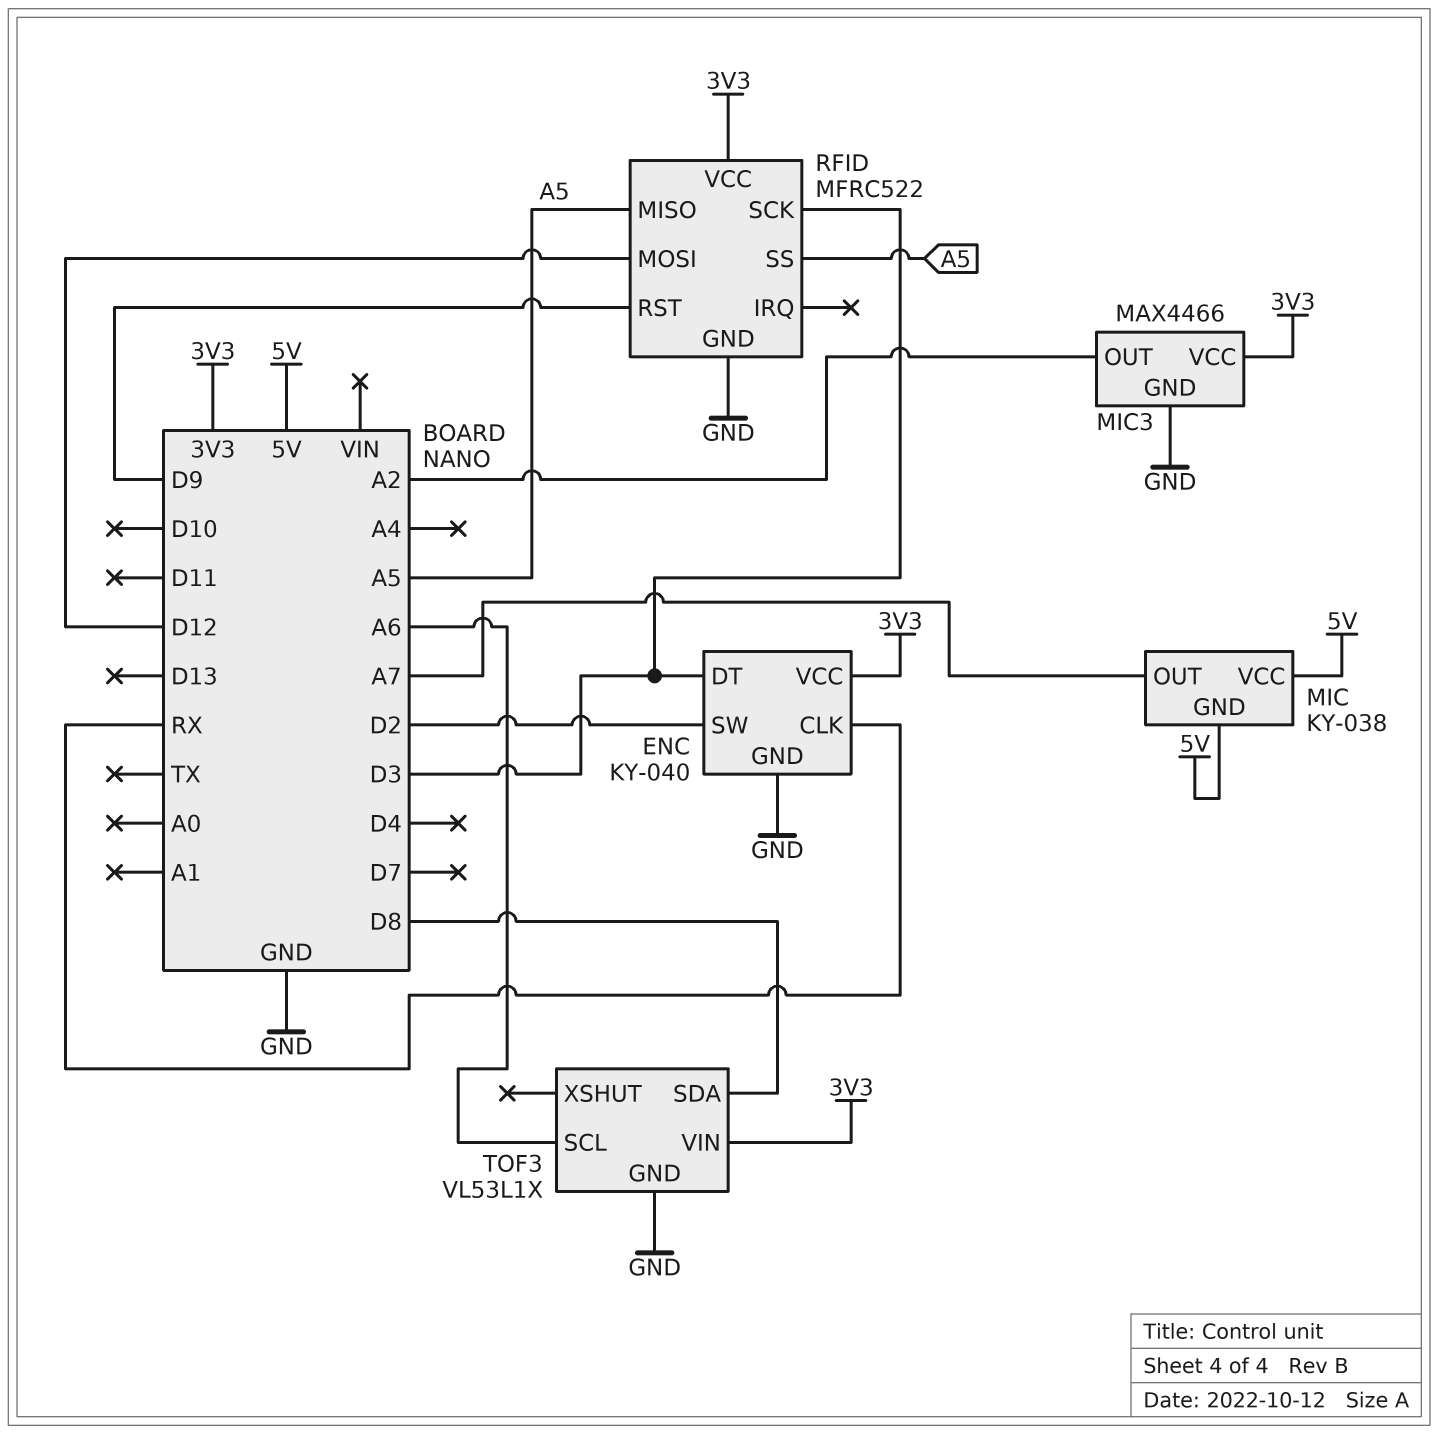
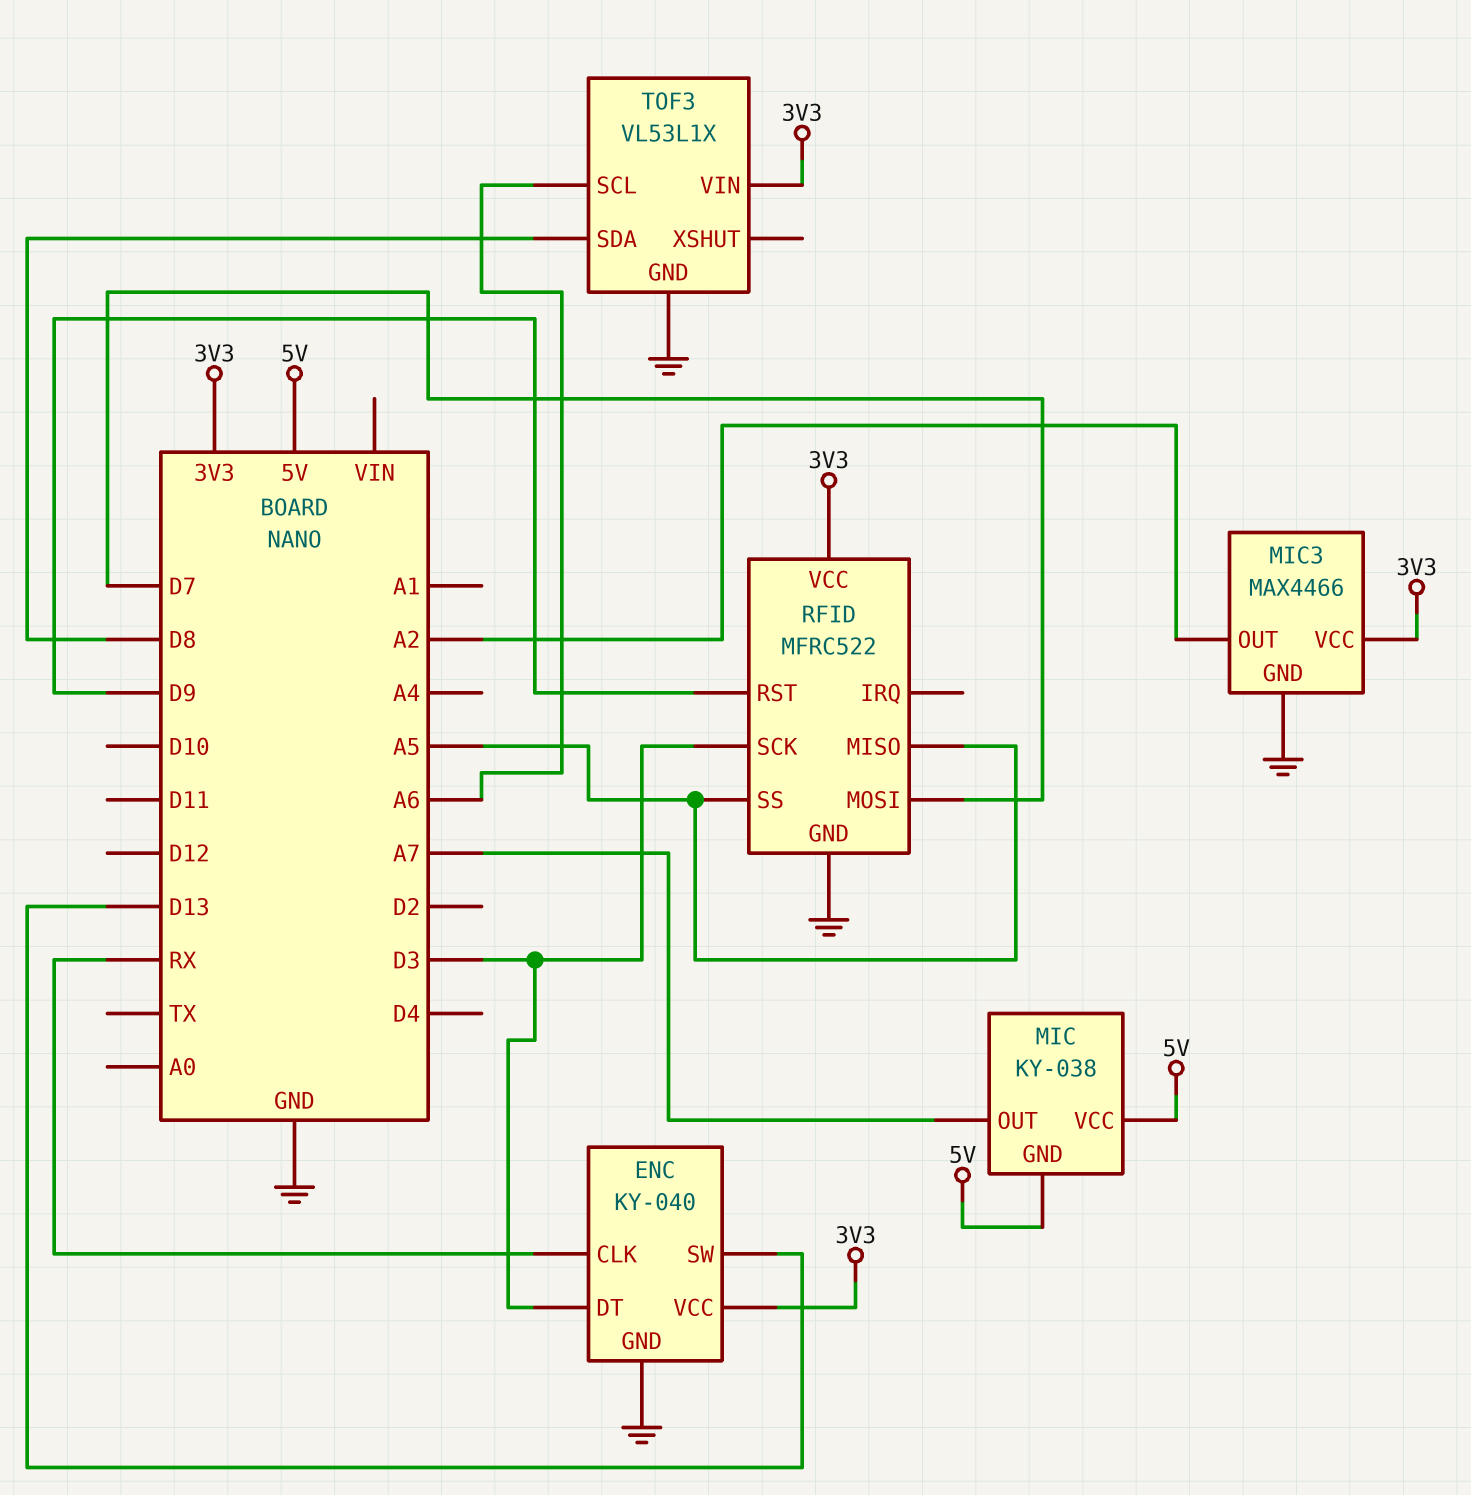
ENC pin SW: D2 -> D13
RFID pin MOSI: D12 -> D7

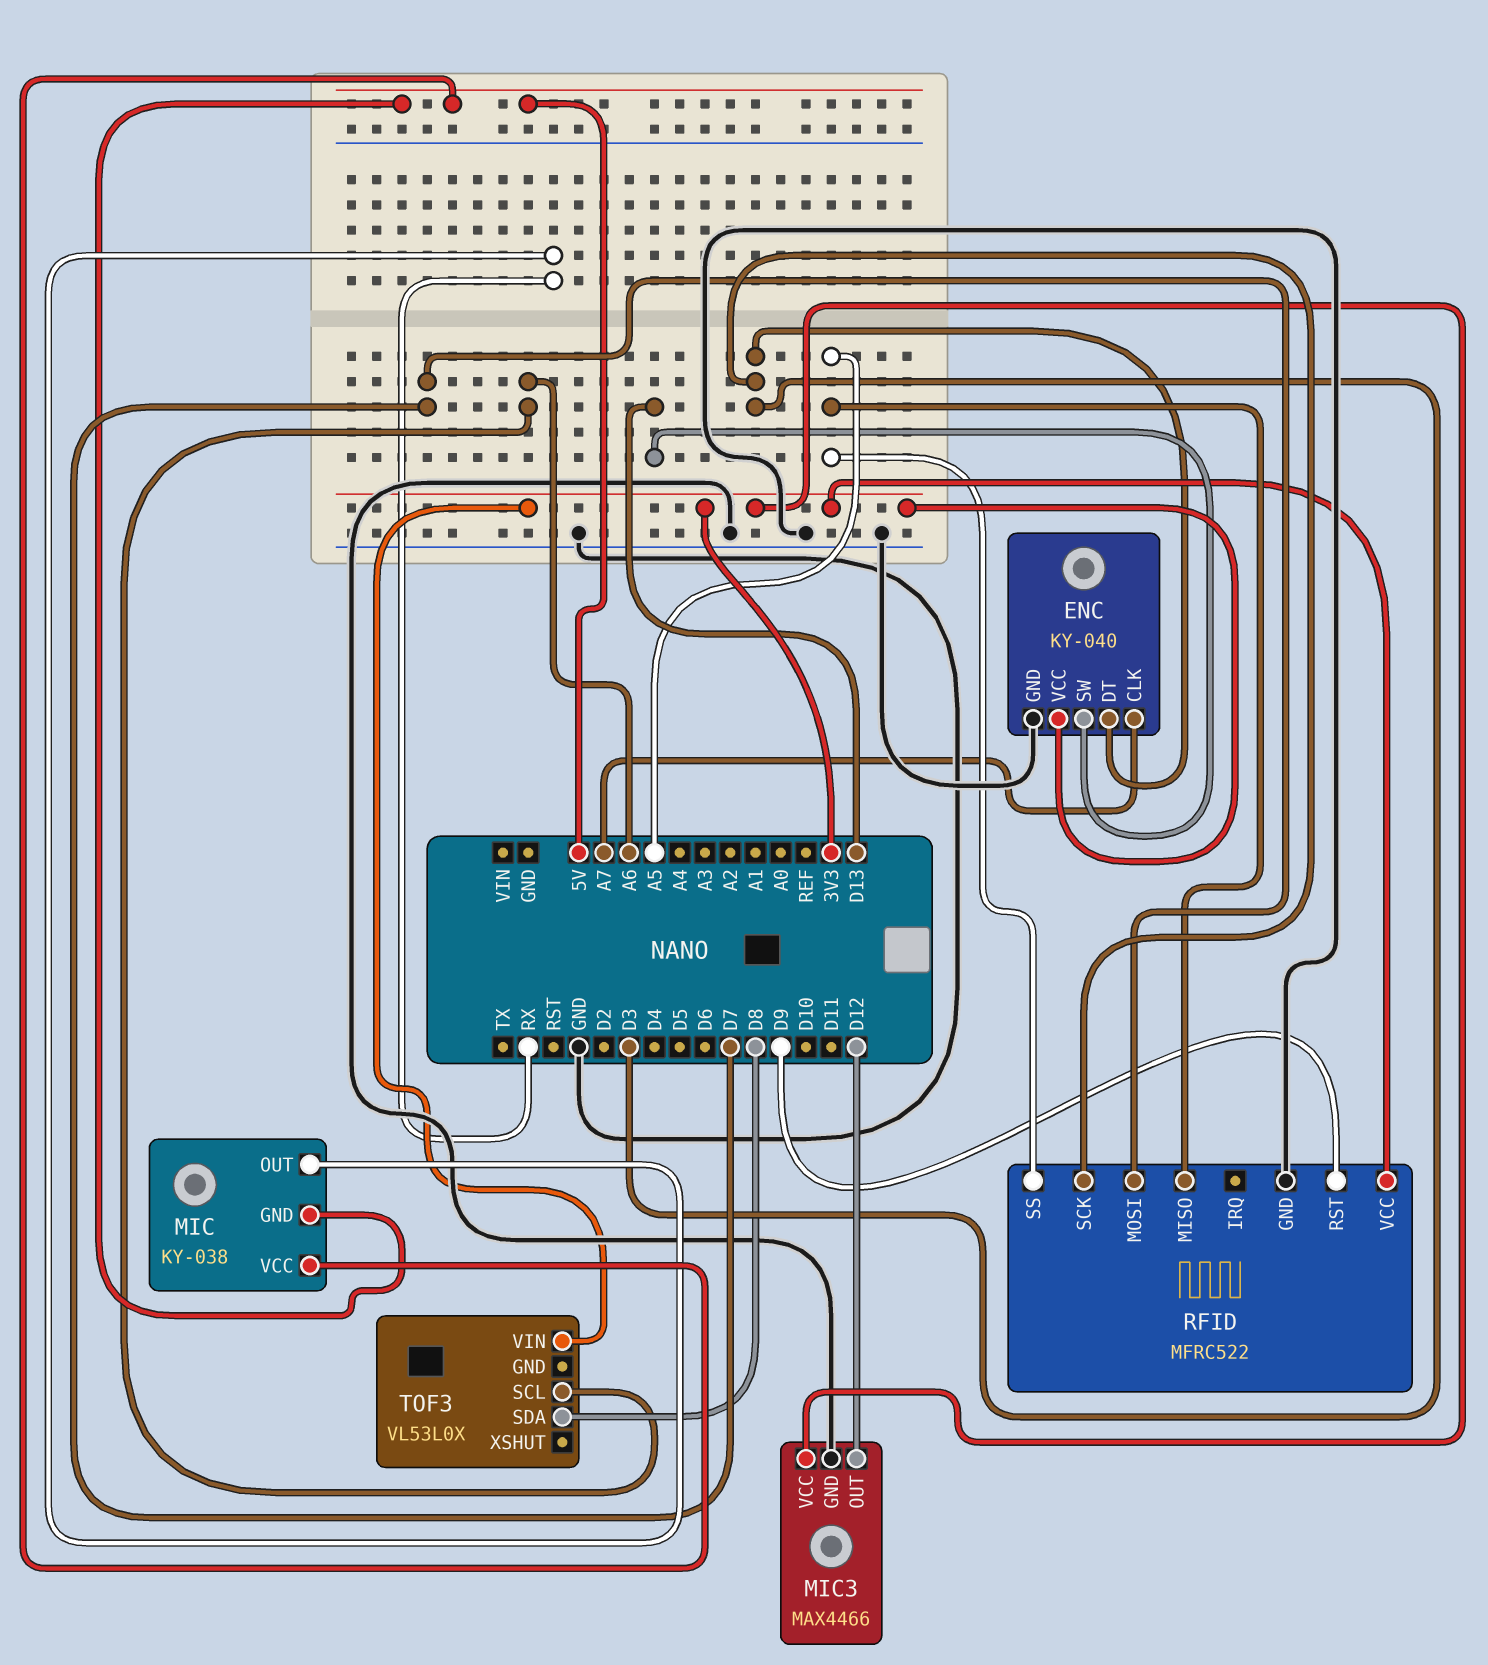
ENC pin CLK: RX -> A7
MIC pin OUT: A7 -> RX
MIC3 pin OUT: A2 -> D12
TOF3: VL53L1X -> VL53L0X
TOF3 pin GND: GND -> none

